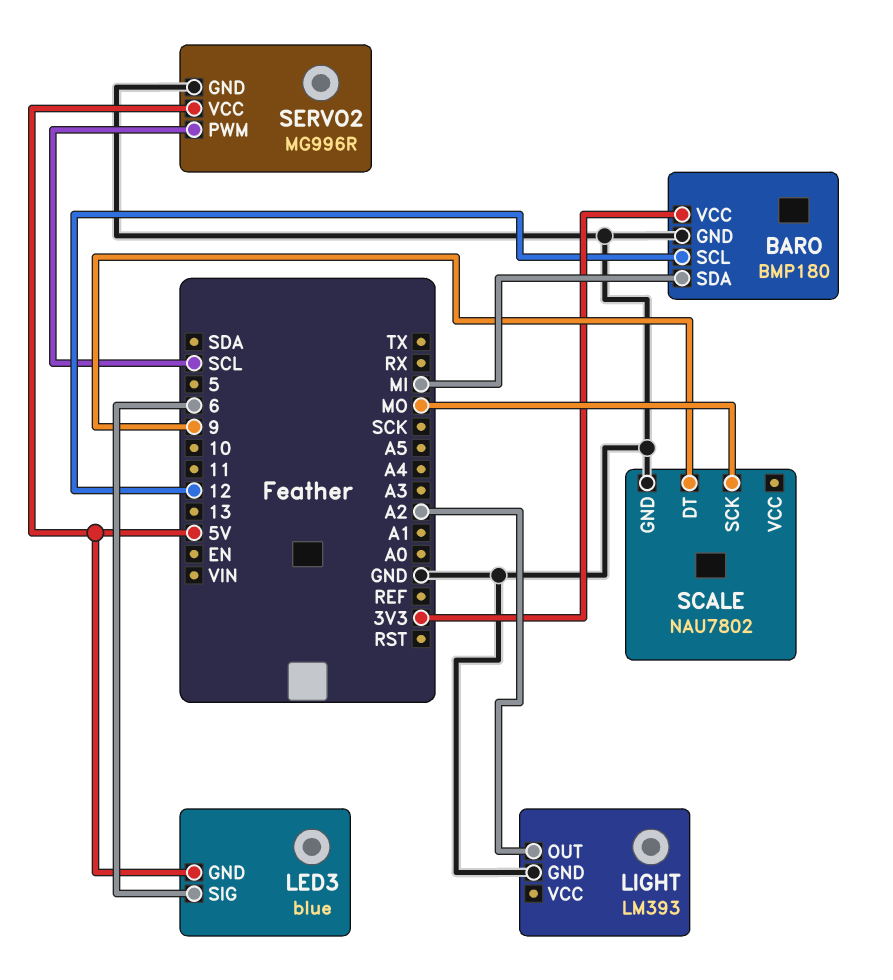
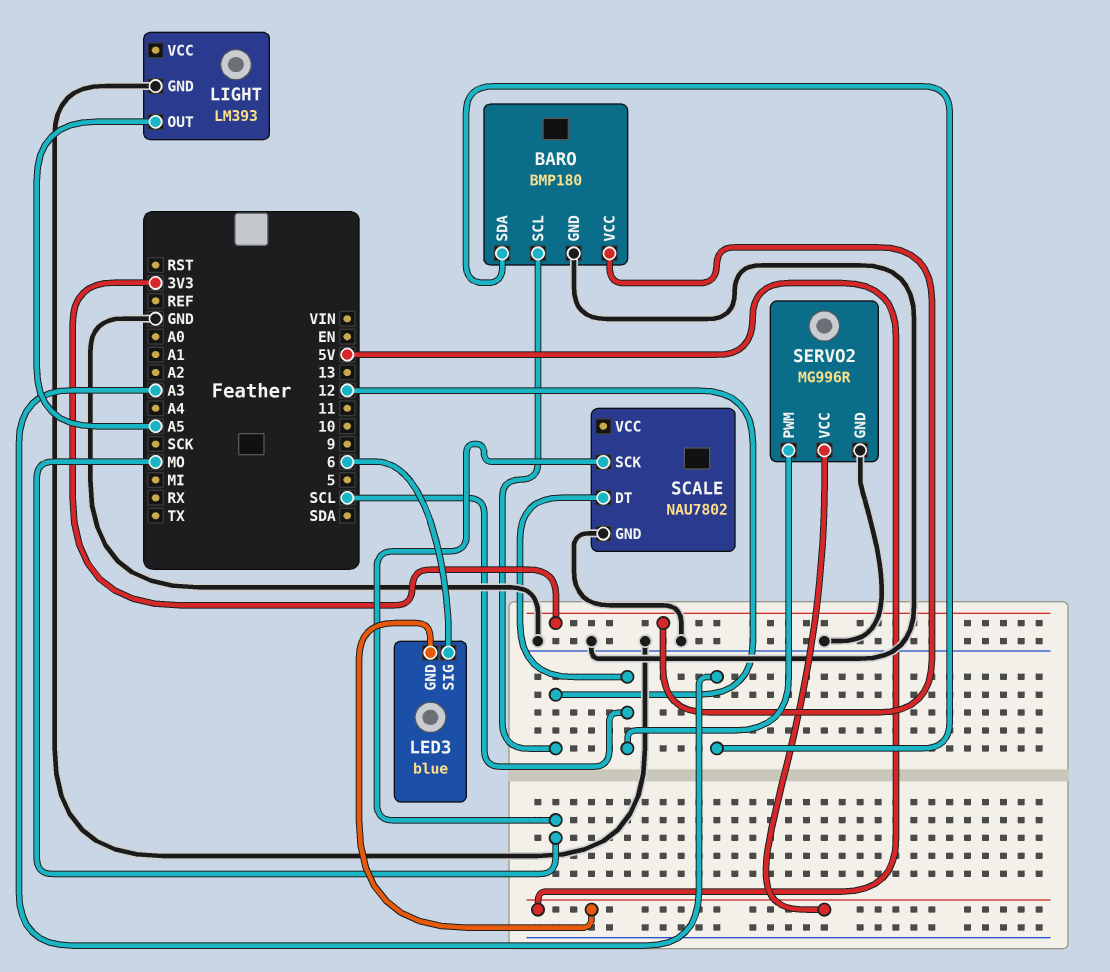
BARO pin SDA: MI -> A3
LIGHT pin OUT: A2 -> A5
SCALE pin DT: 9 -> SCL

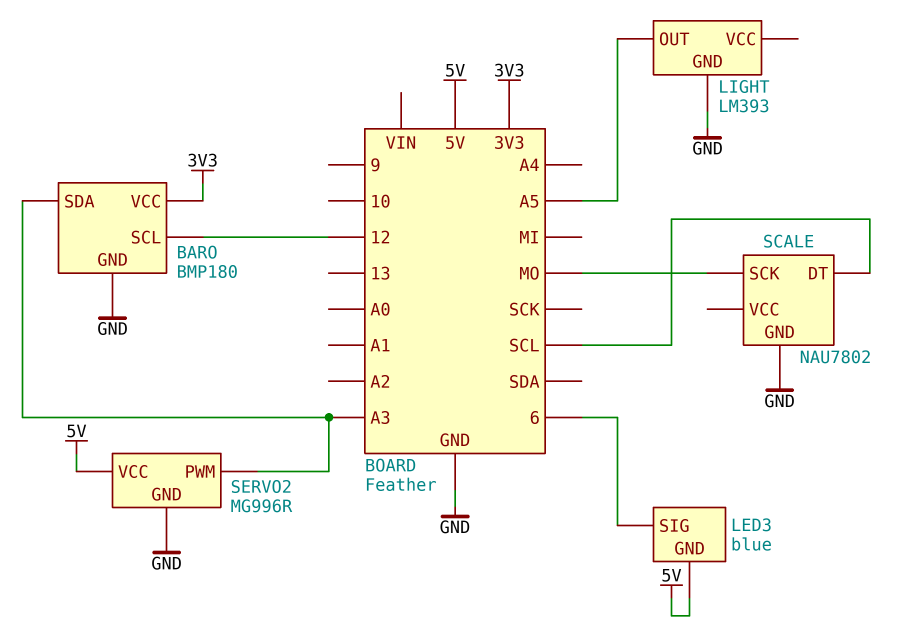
SERVO2 pin PWM: SCL -> A3

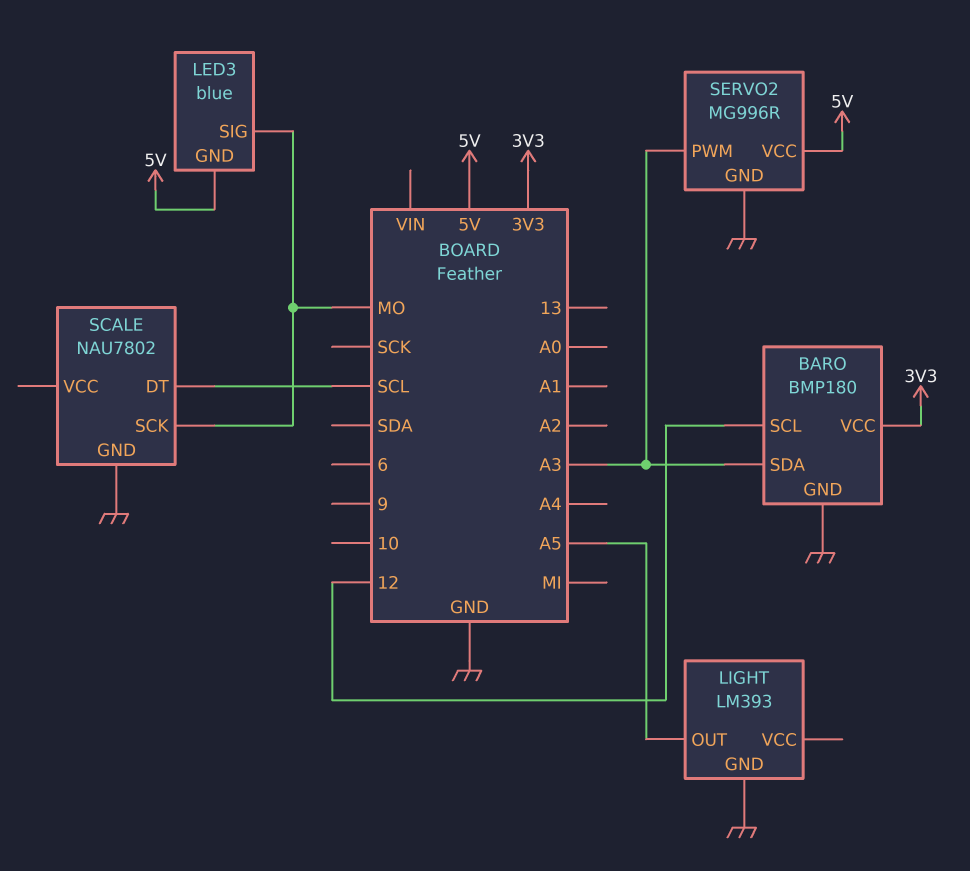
LED3 pin SIG: 6 -> MO

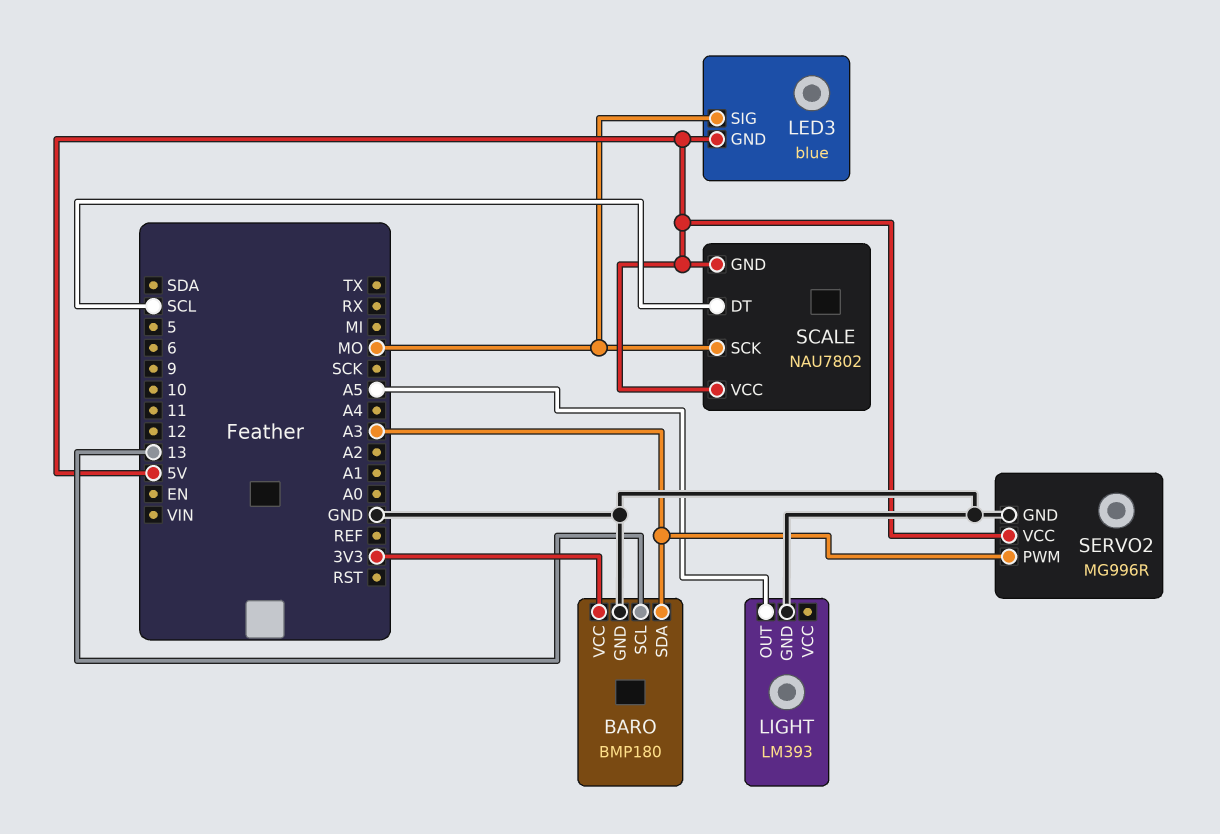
BARO pin SCL: 12 -> 13
SCALE pin GND: GND -> 5V
SCALE pin VCC: none -> 5V

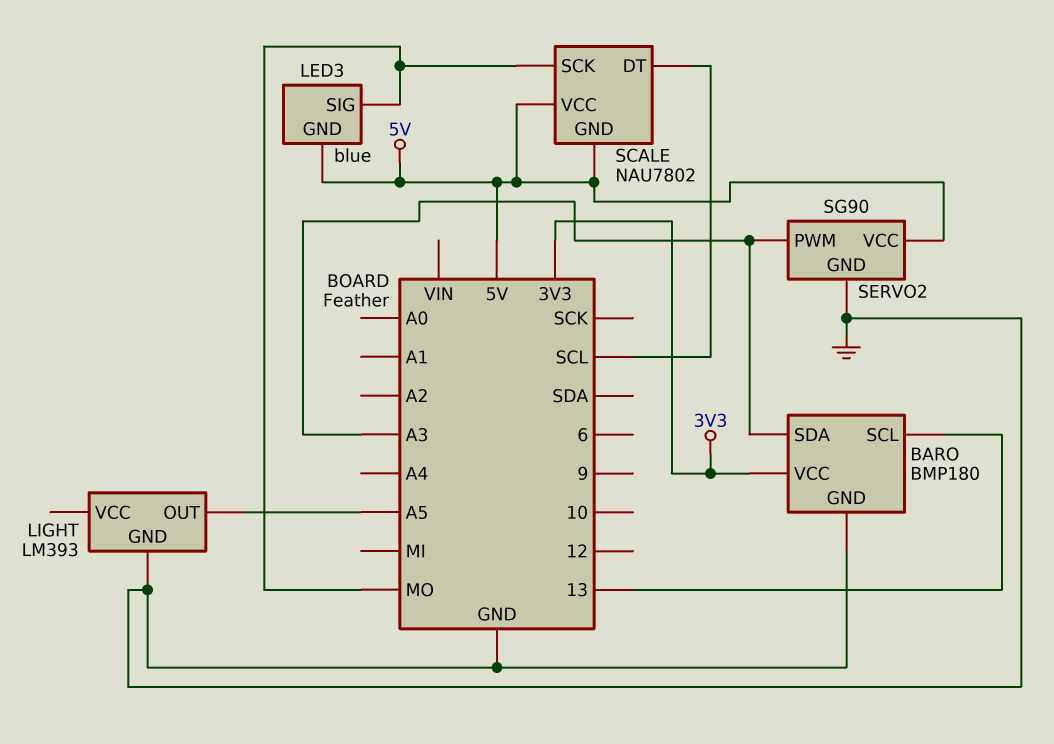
SERVO2: MG996R -> SG90

